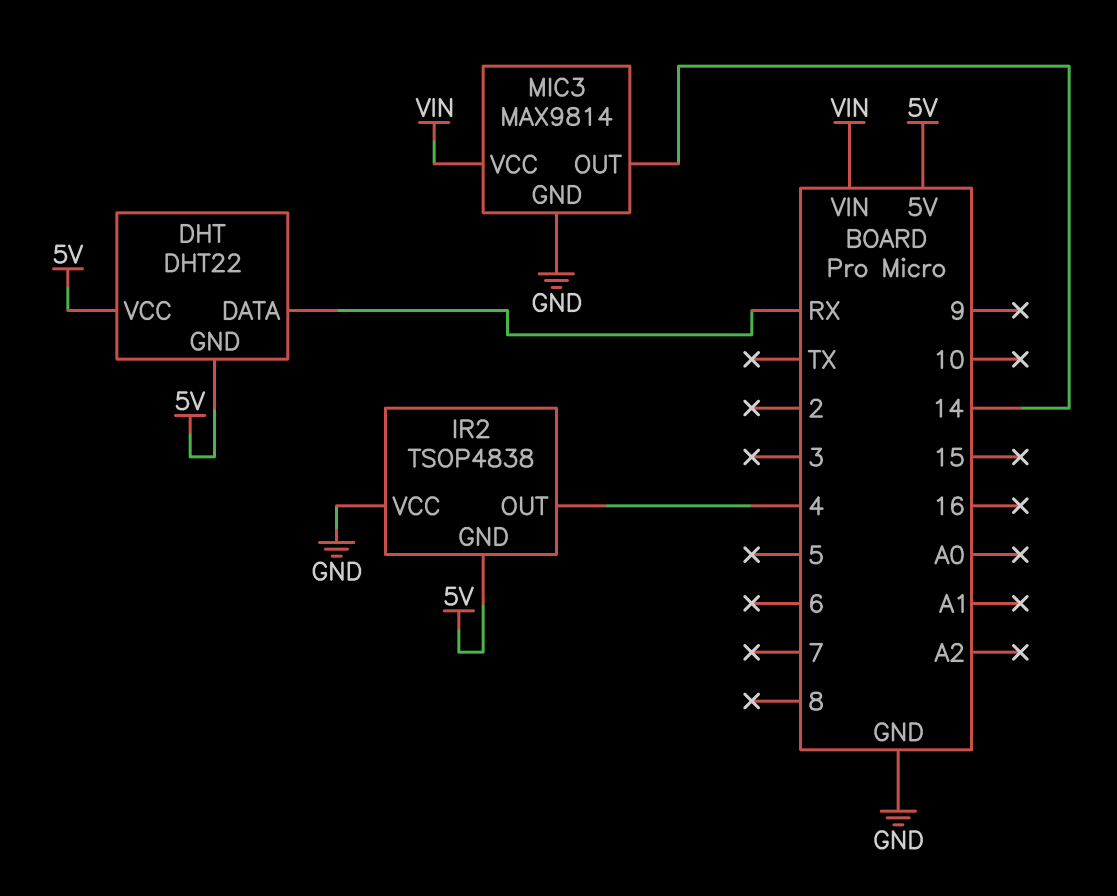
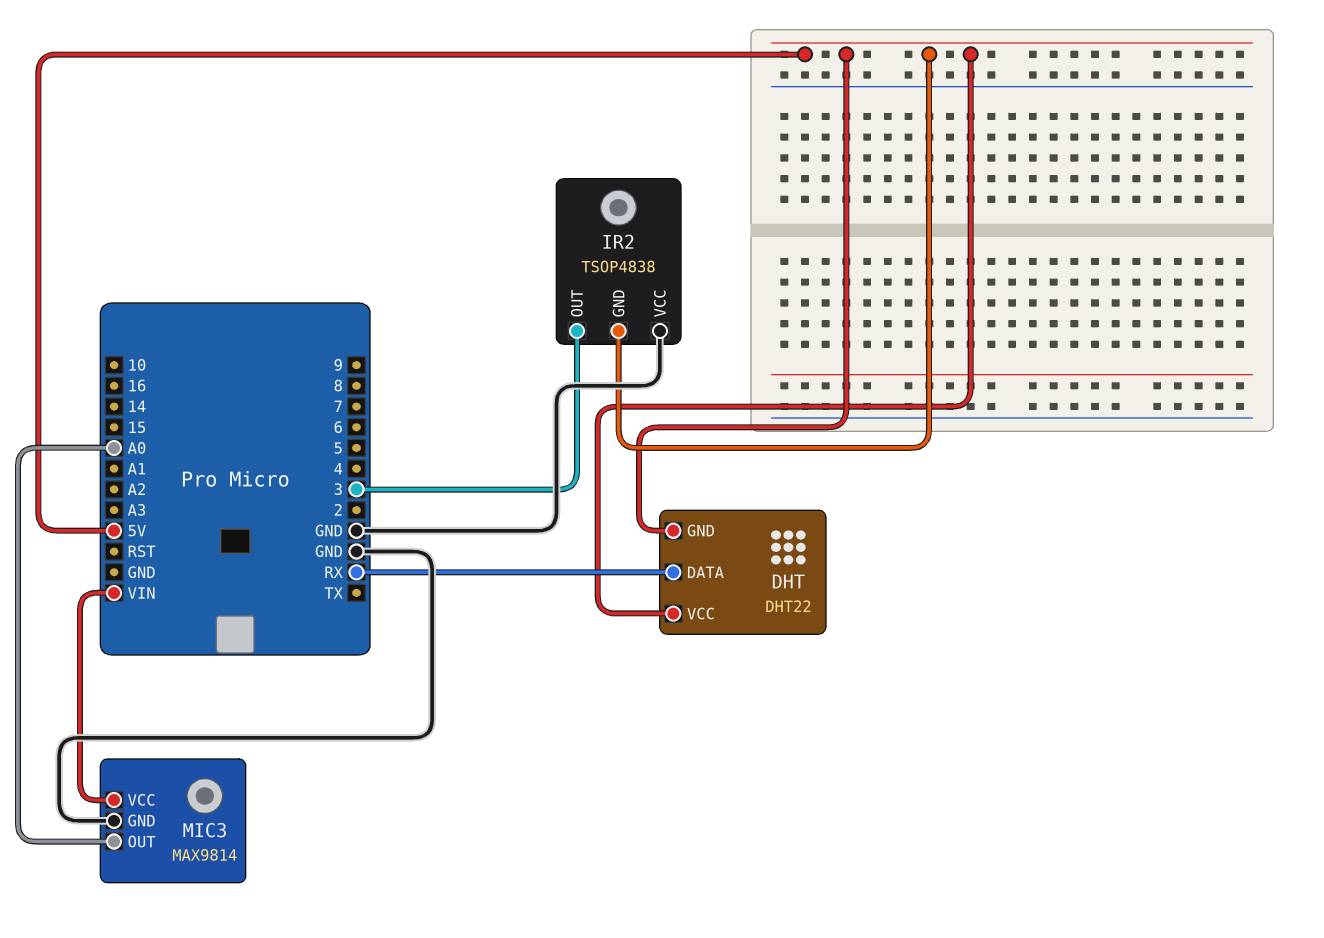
IR2 pin OUT: 4 -> 3
MIC3 pin OUT: 14 -> A0

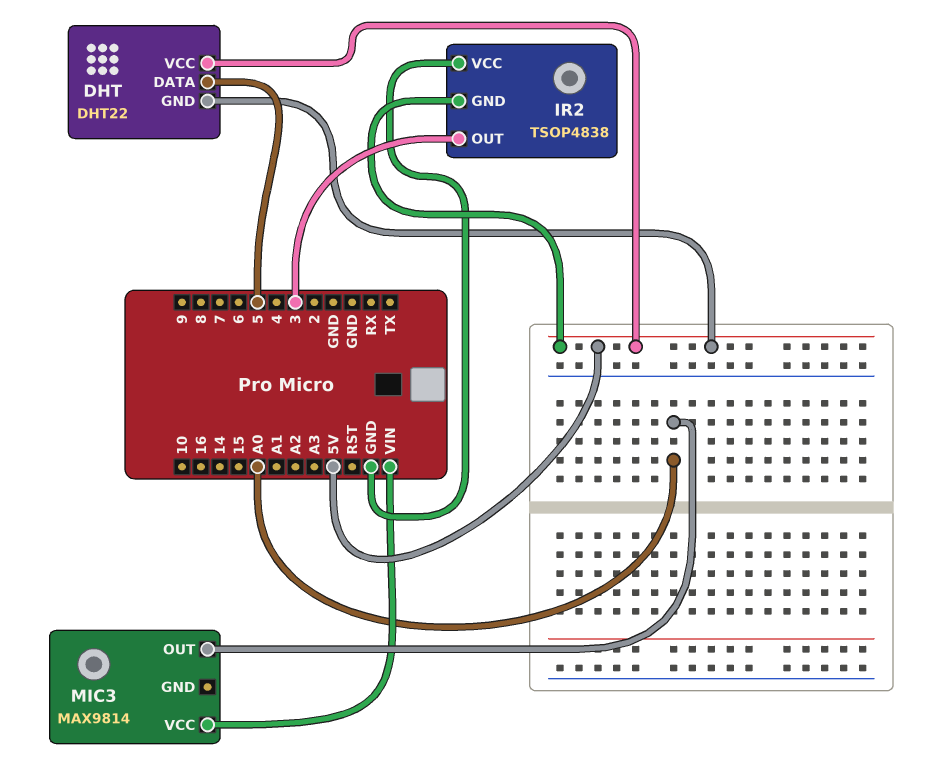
DHT pin DATA: RX -> 5
MIC3 pin GND: GND -> none

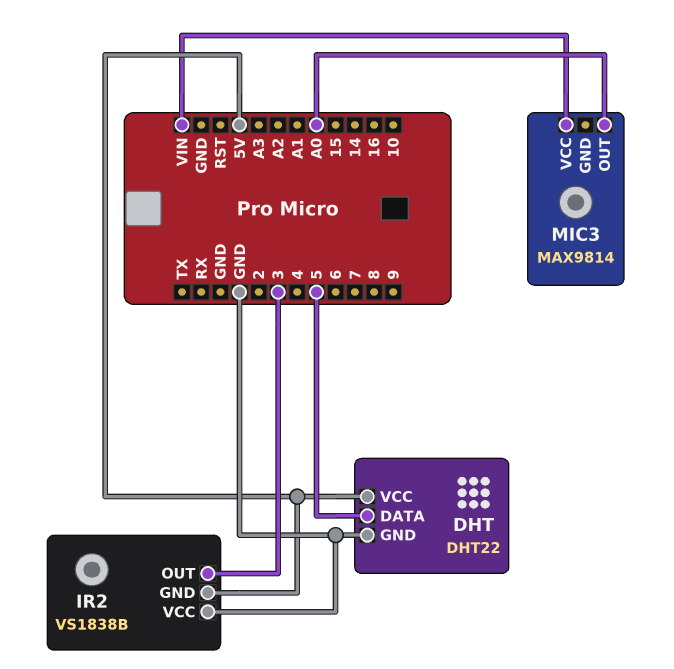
DHT pin GND: 5V -> GND
IR2: TSOP4838 -> VS1838B

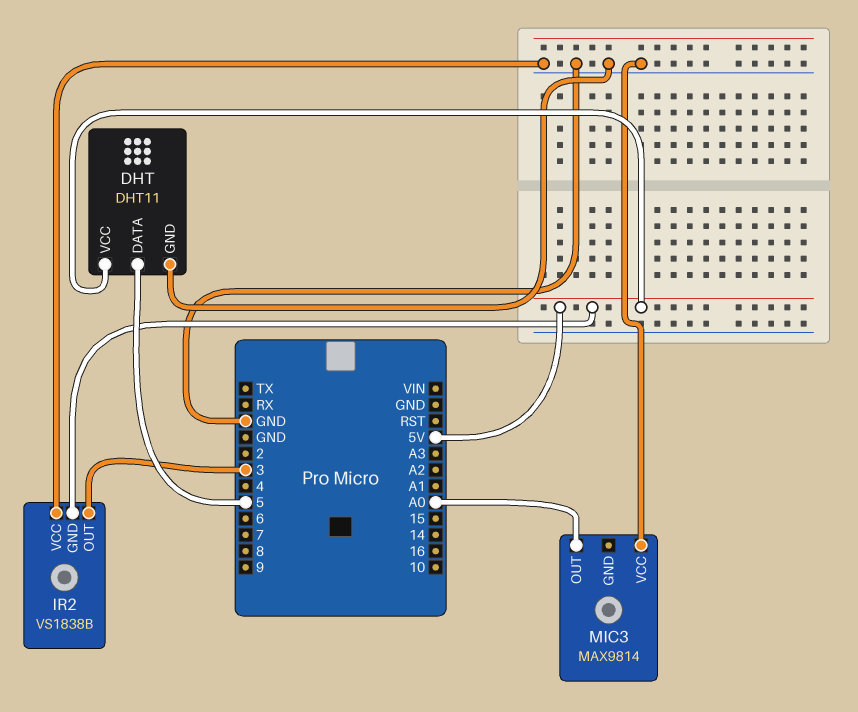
DHT: DHT22 -> DHT11
MIC3 pin VCC: VIN -> GND

